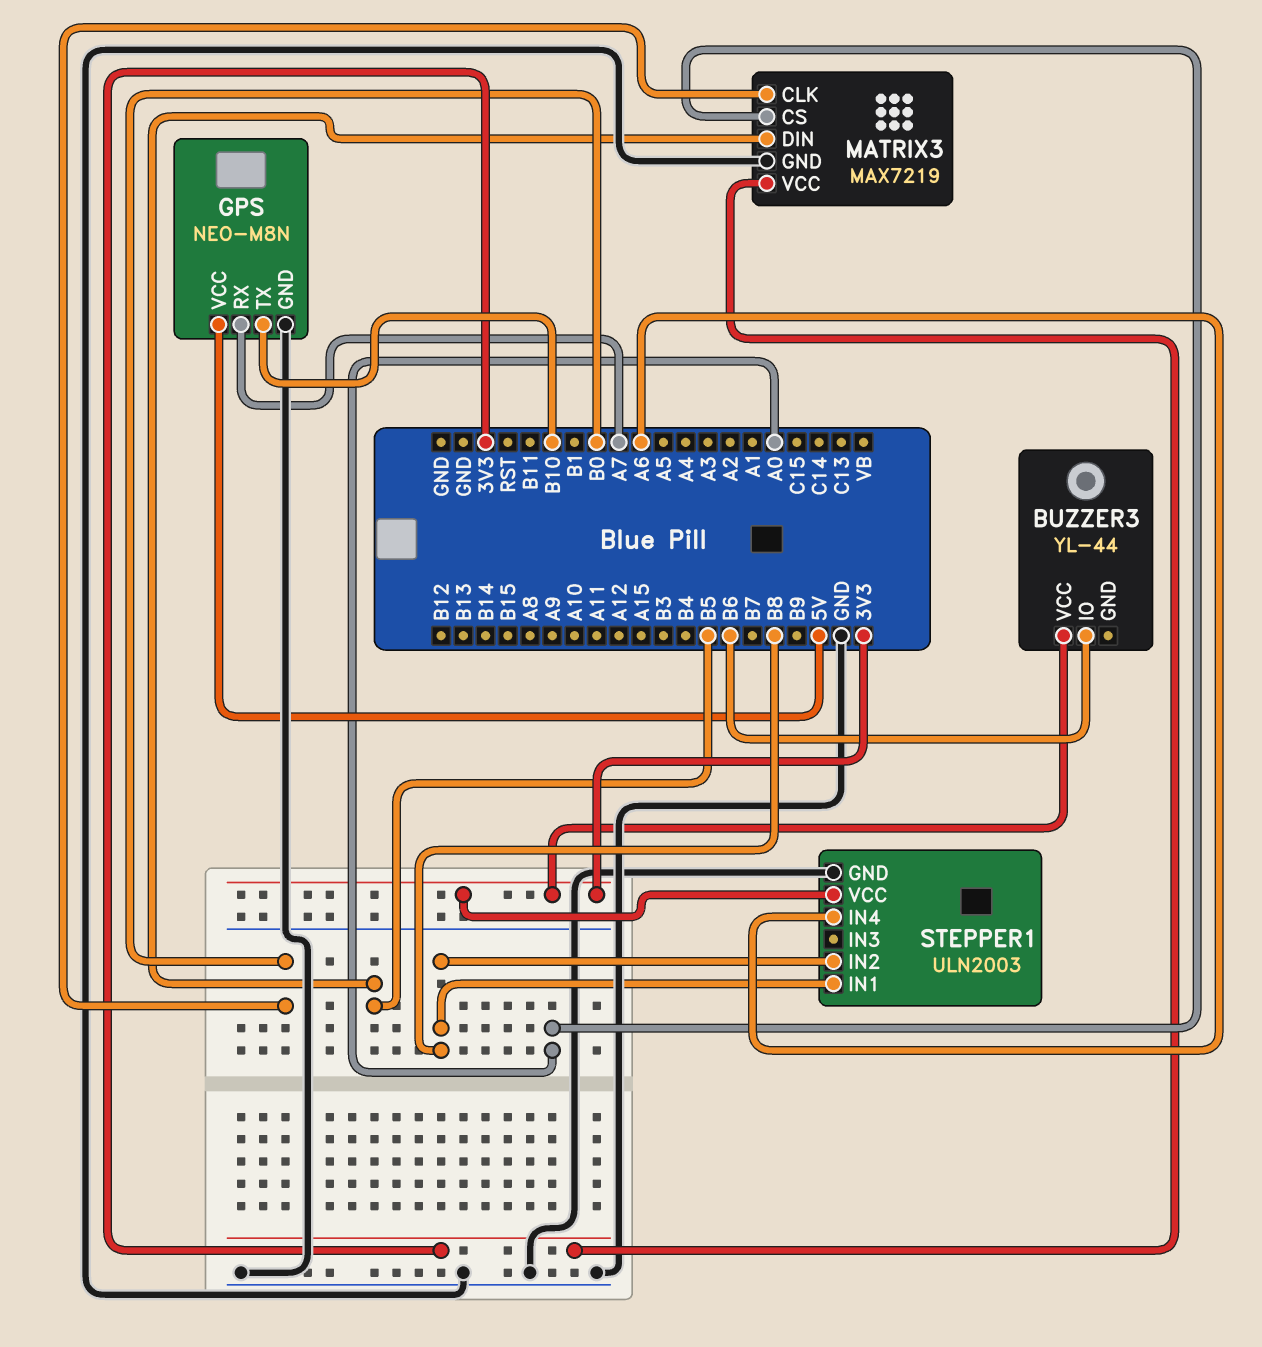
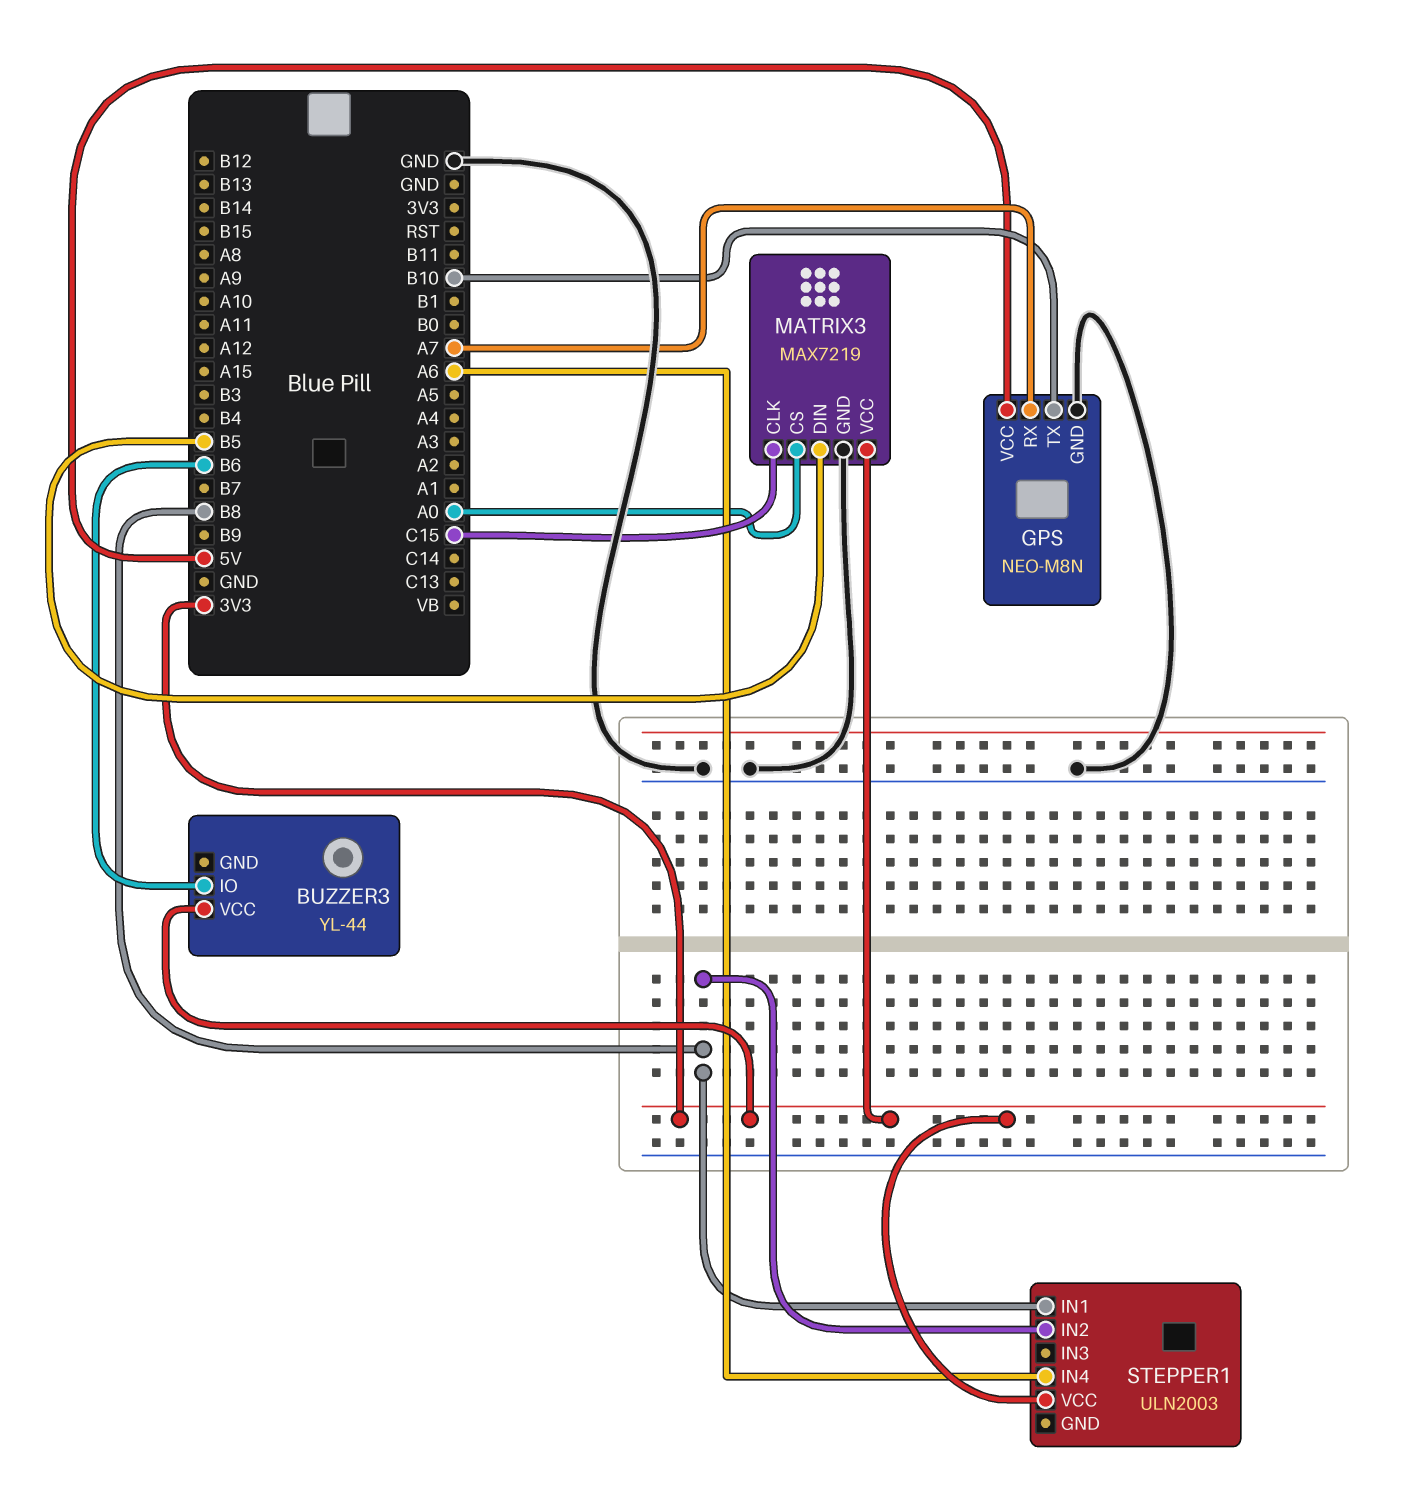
MATRIX3 pin CLK: B0 -> C15
STEPPER1 pin GND: GND -> none

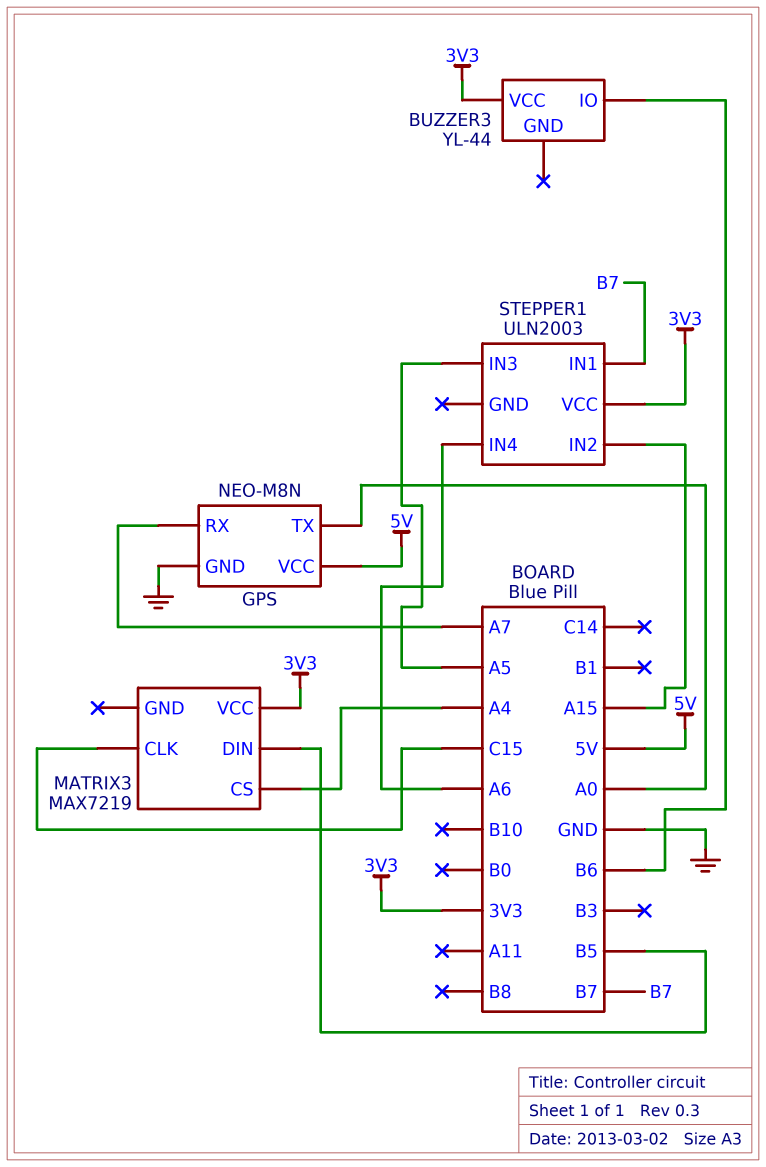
GPS pin TX: B10 -> A0
MATRIX3 pin CS: A0 -> A4
MATRIX3 pin GND: GND -> none
STEPPER1 pin IN1: B8 -> B7
STEPPER1 pin IN2: B8 -> A15
STEPPER1 pin IN3: none -> A5

